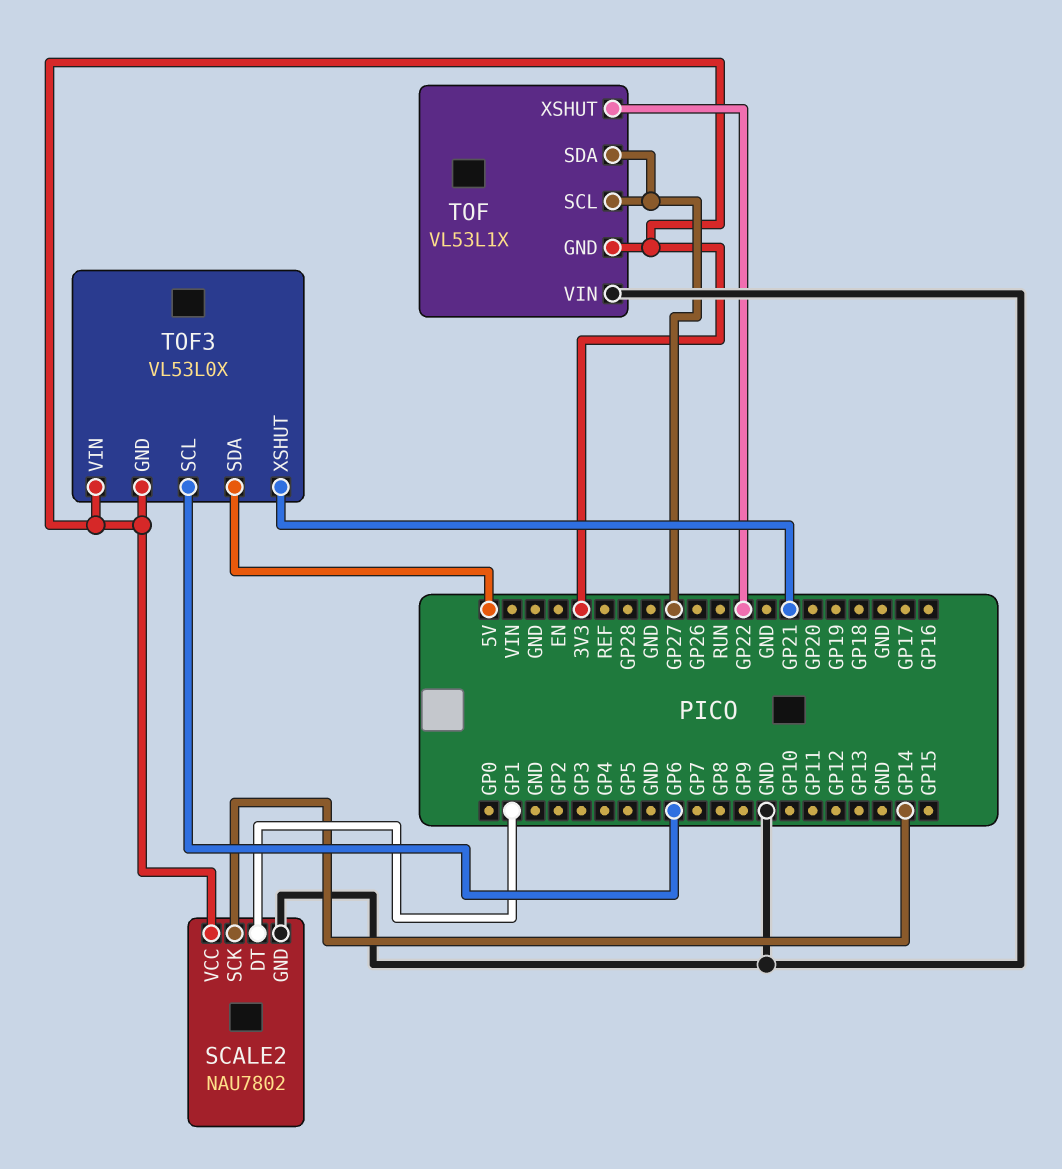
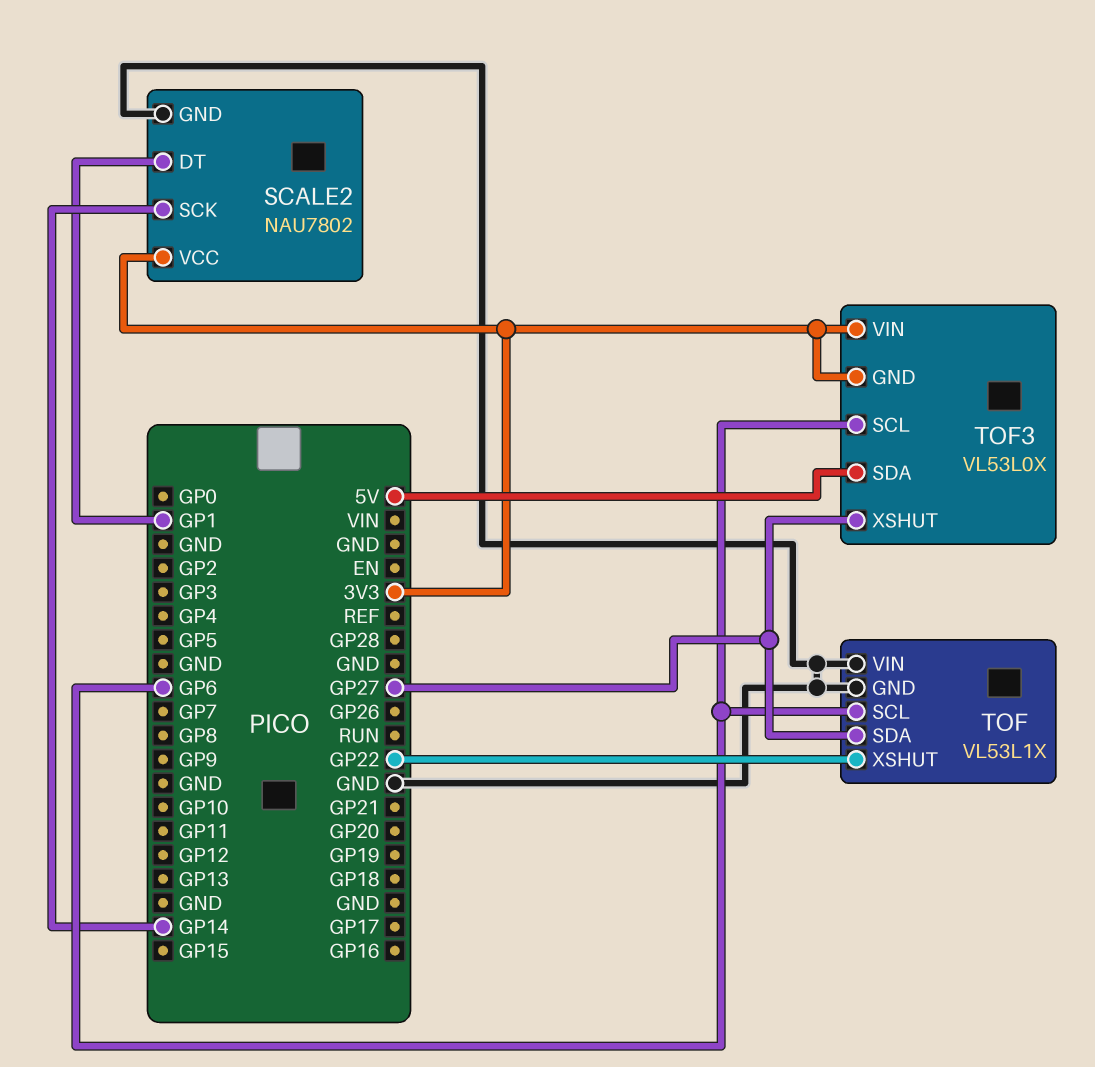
TOF pin GND: 3V3 -> GND
TOF pin SCL: GP27 -> GP6
TOF3 pin XSHUT: GP21 -> GP27

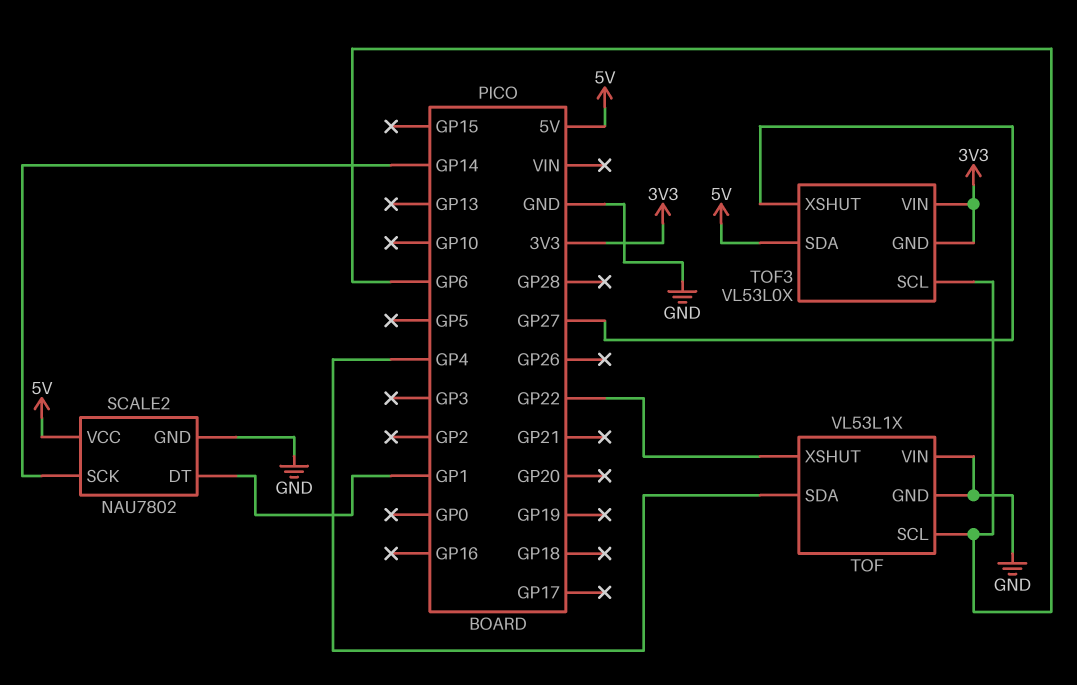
SCALE2 pin VCC: 3V3 -> 5V
TOF pin SDA: GP27 -> GP4

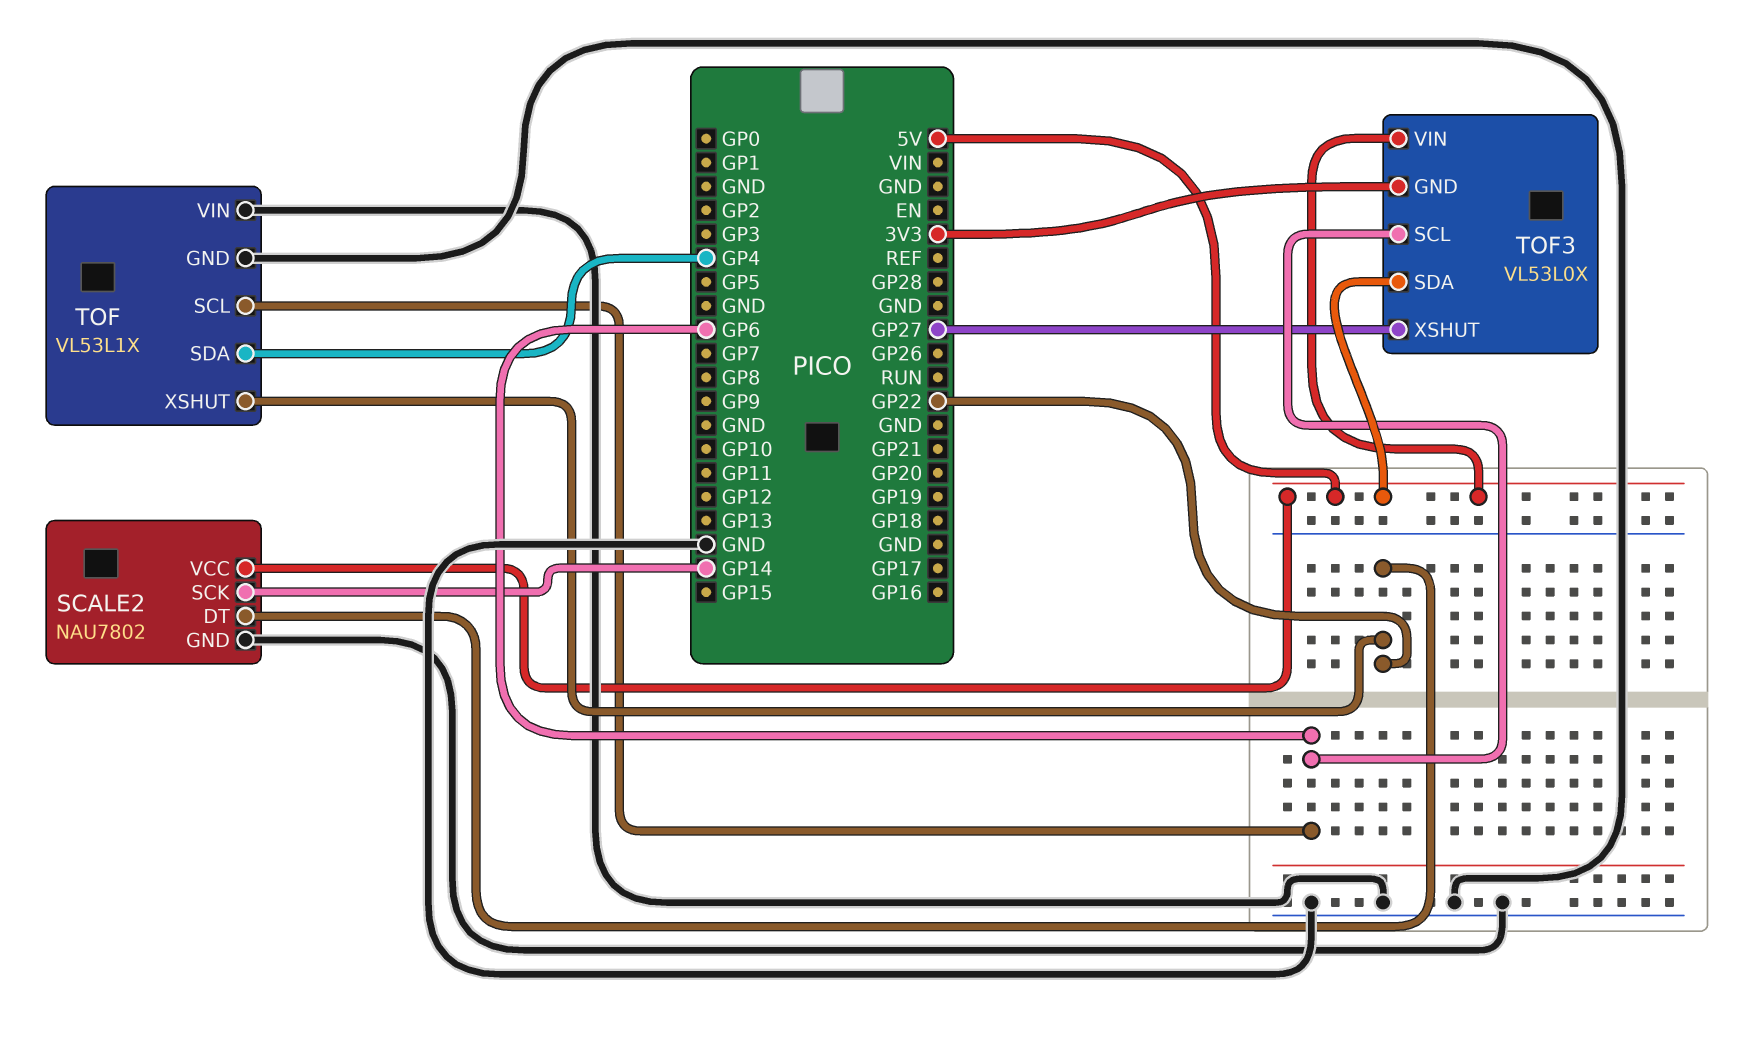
SCALE2 pin DT: GP1 -> GP22
TOF3 pin VIN: 3V3 -> 5V

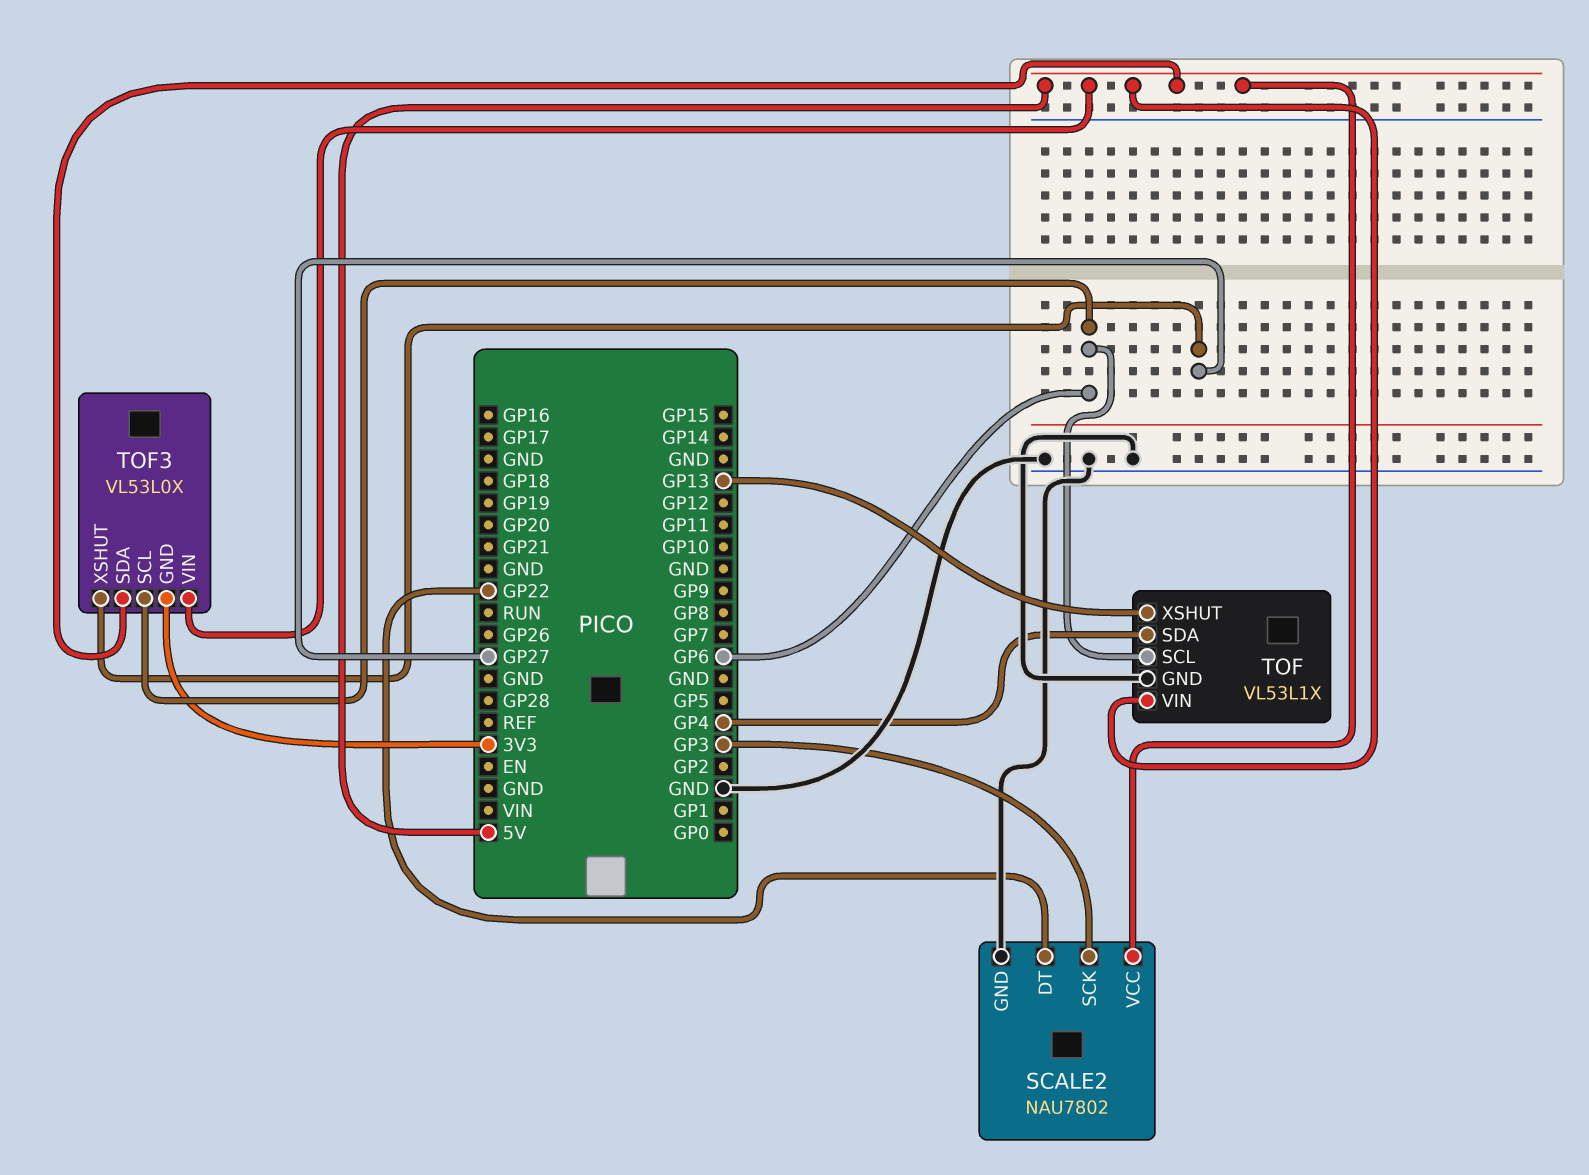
SCALE2 pin SCK: GP14 -> GP3
TOF pin VIN: GND -> 5V
TOF pin XSHUT: GP22 -> GP13

